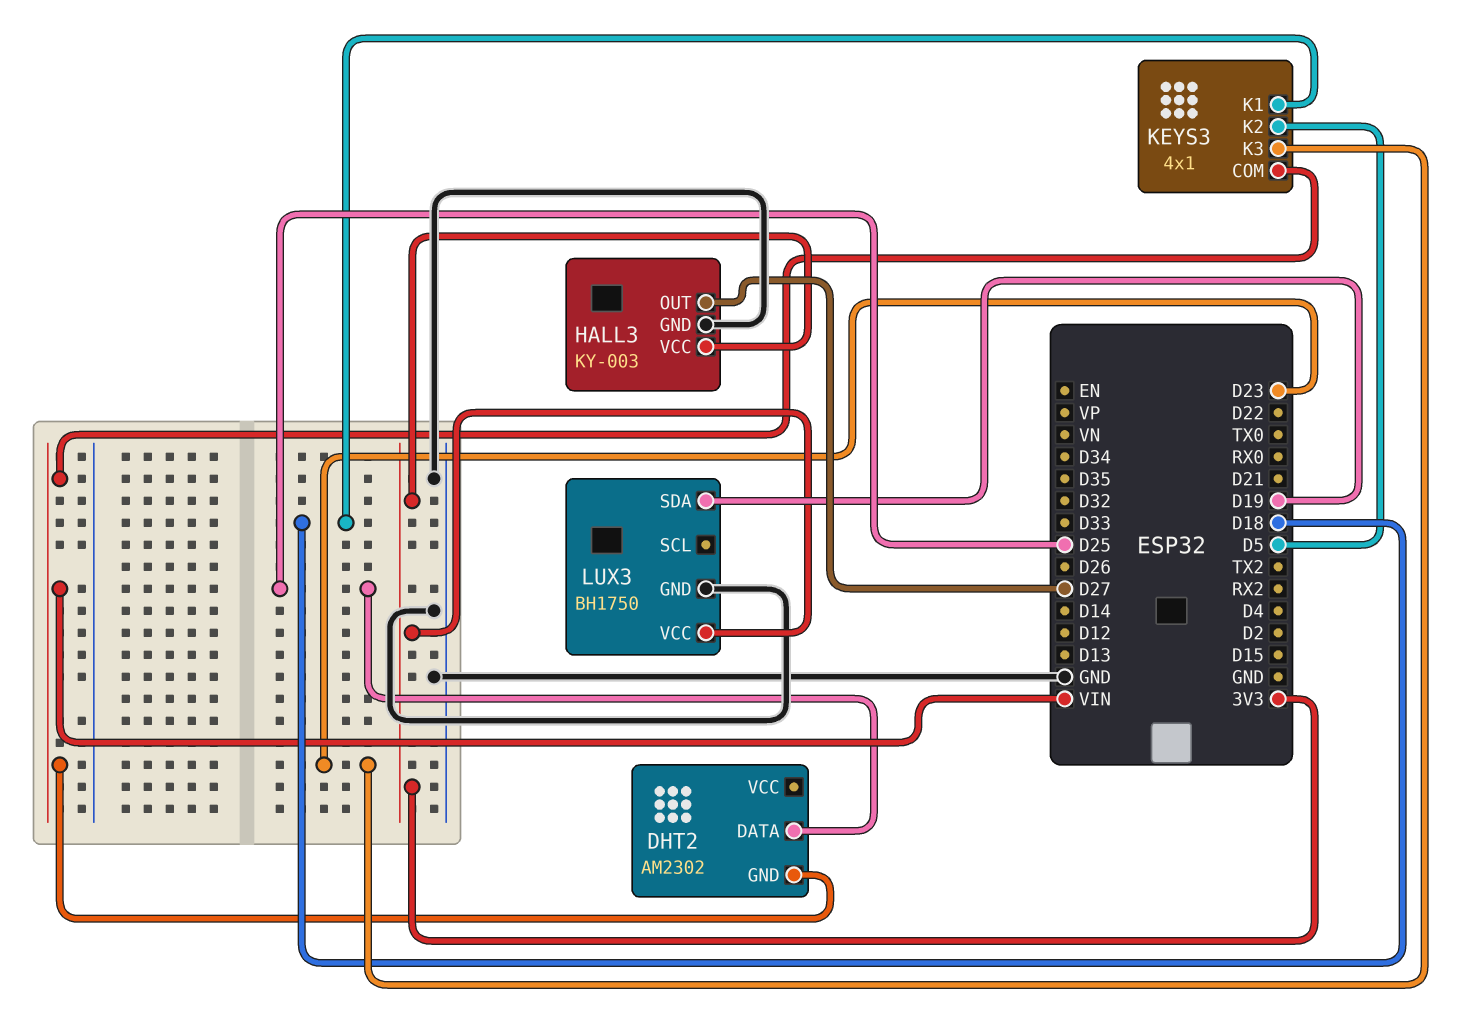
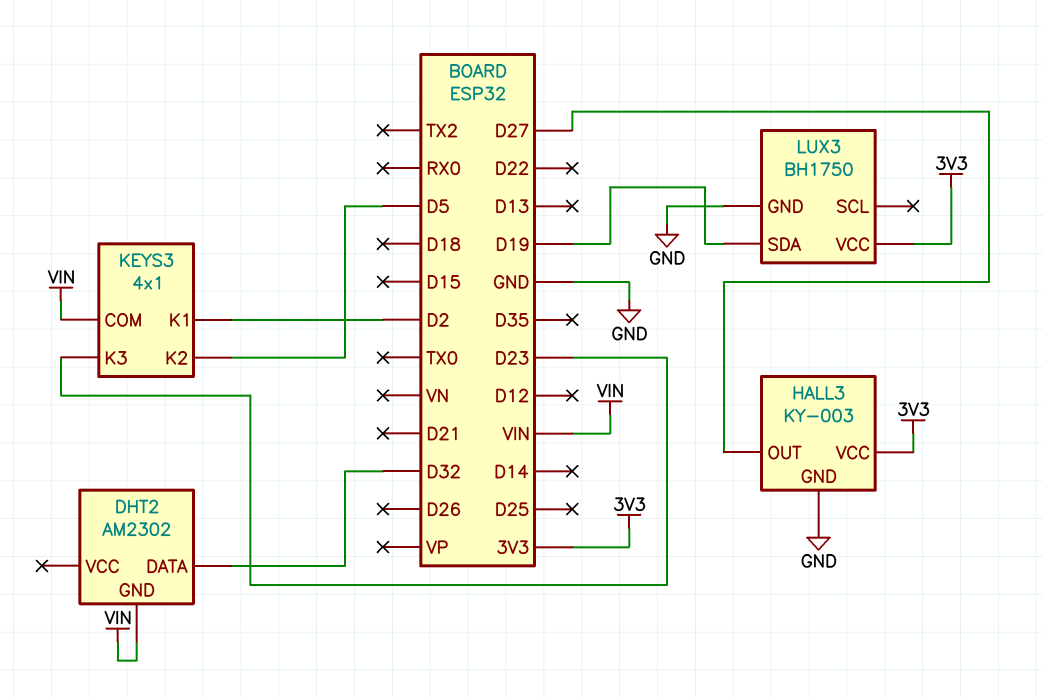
DHT2 pin DATA: D25 -> D32
KEYS3 pin K1: D18 -> D2

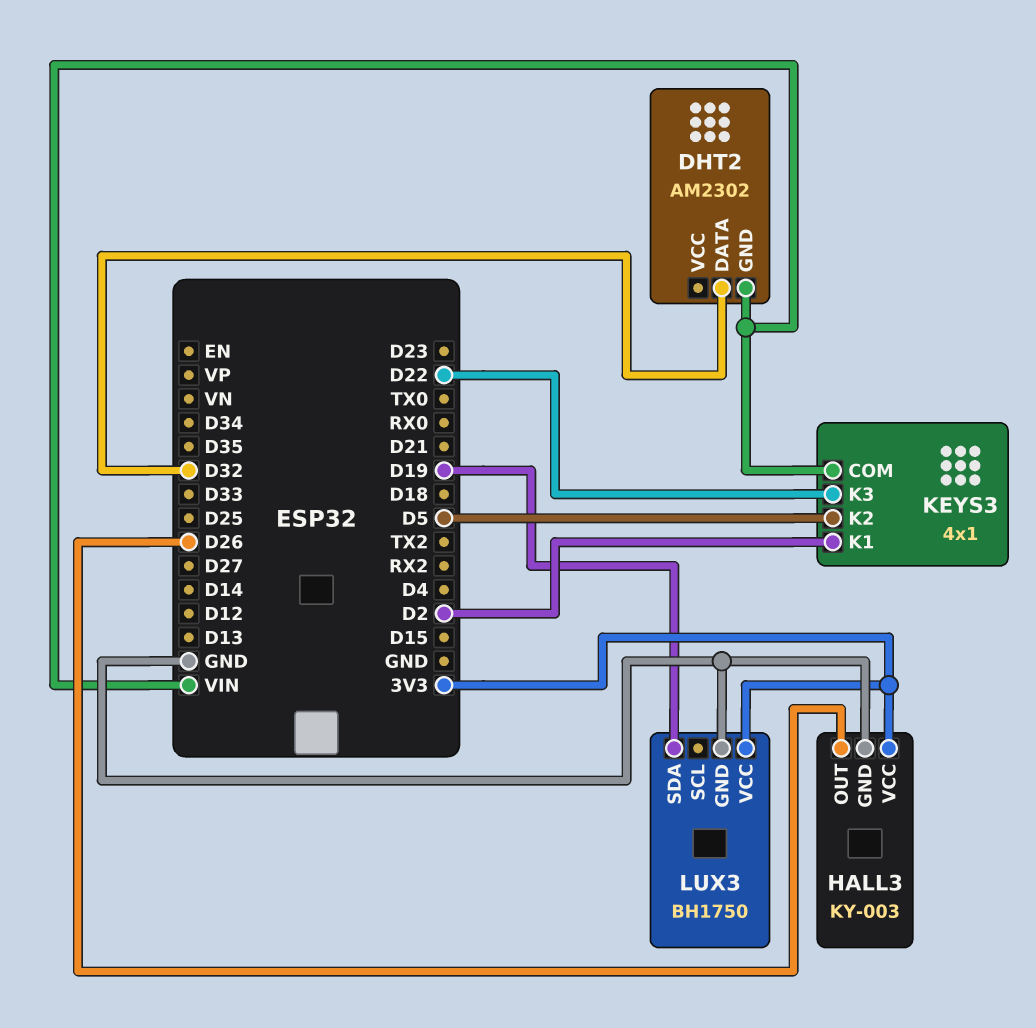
HALL3 pin OUT: D27 -> D26
KEYS3 pin K3: D23 -> D22

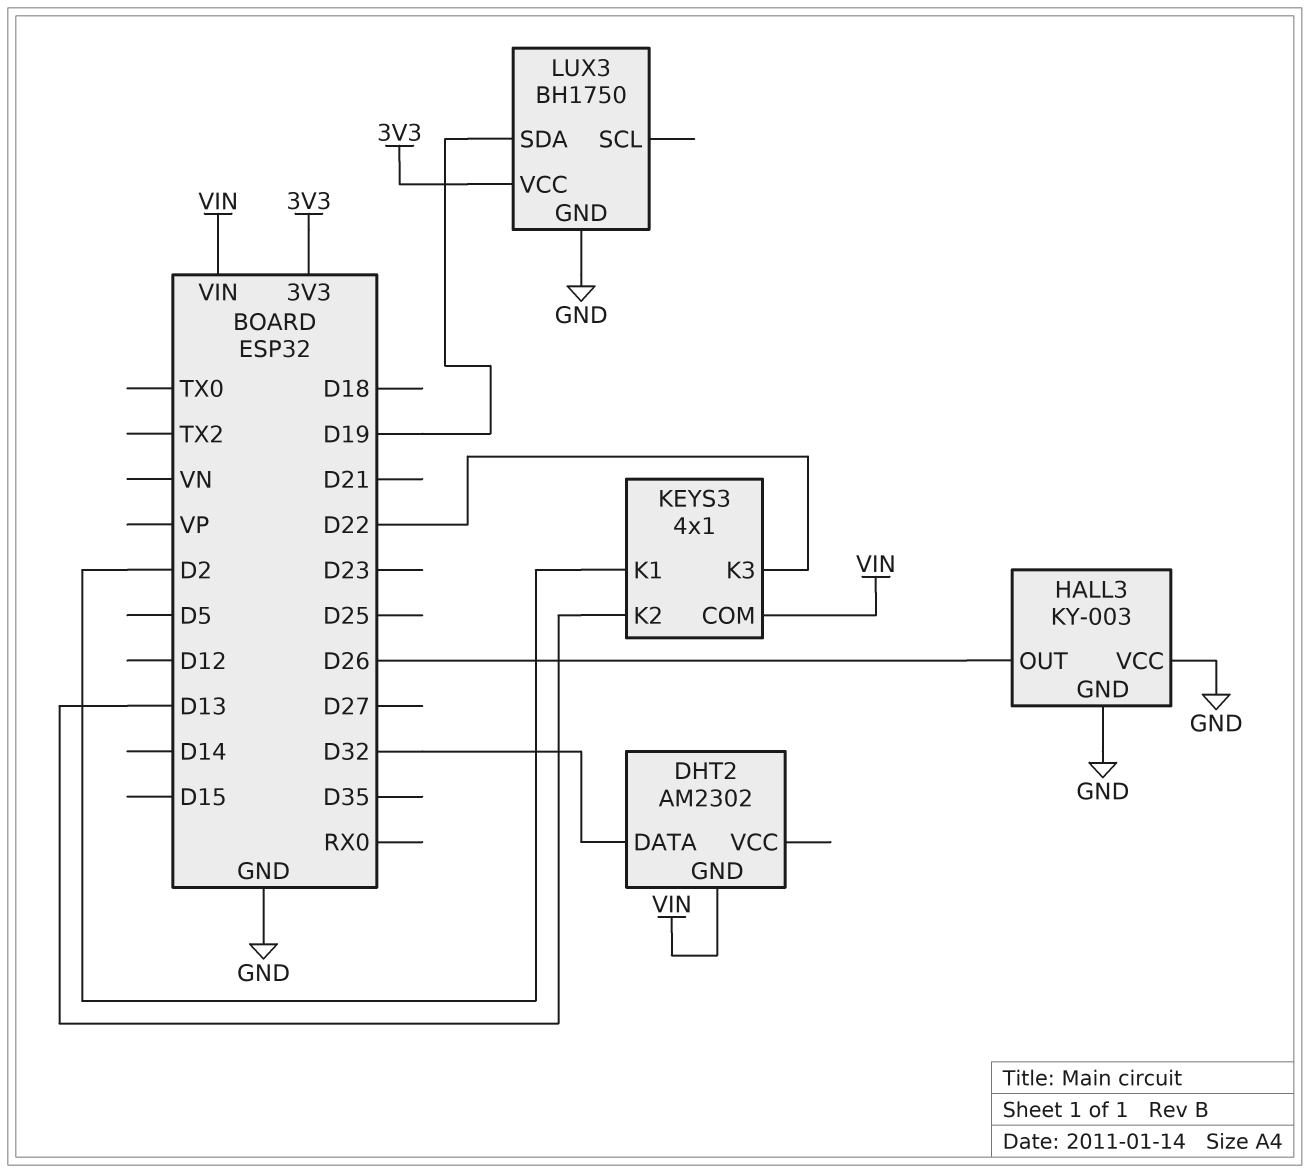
HALL3 pin VCC: 3V3 -> GND
KEYS3 pin K2: D5 -> D13

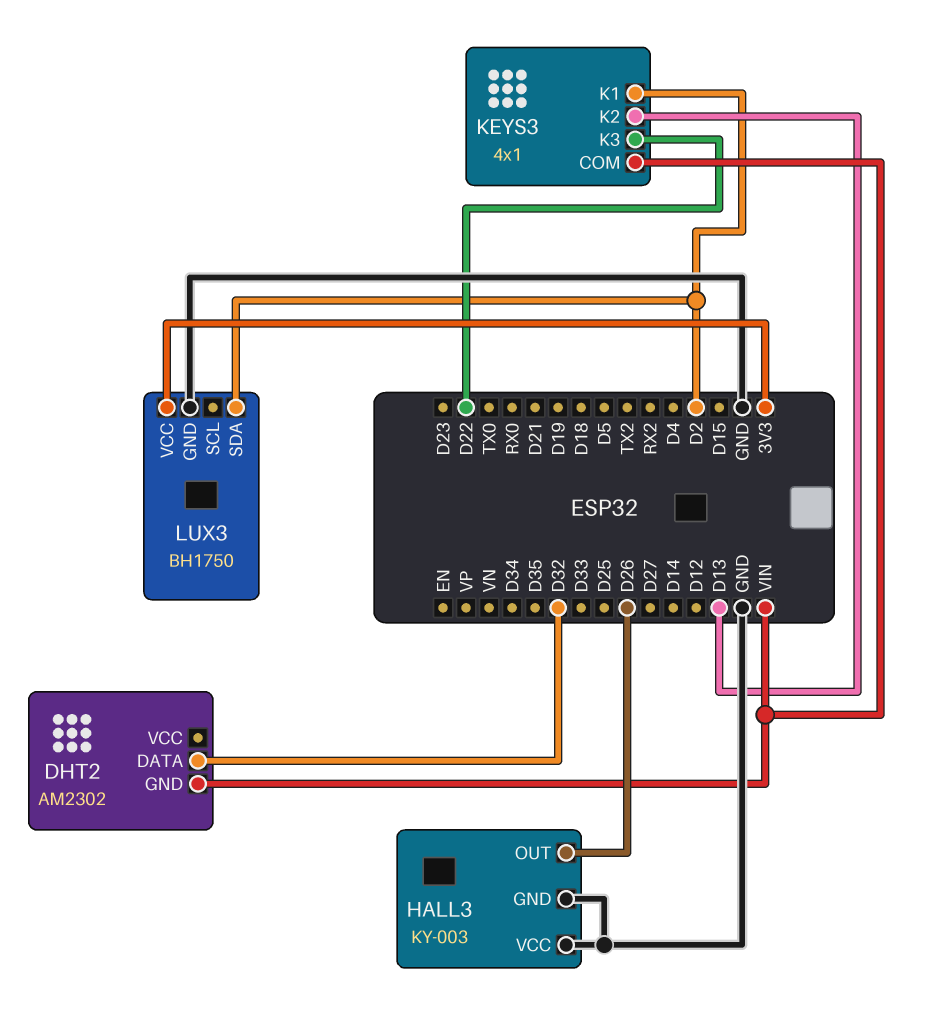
LUX3 pin SDA: D19 -> D2

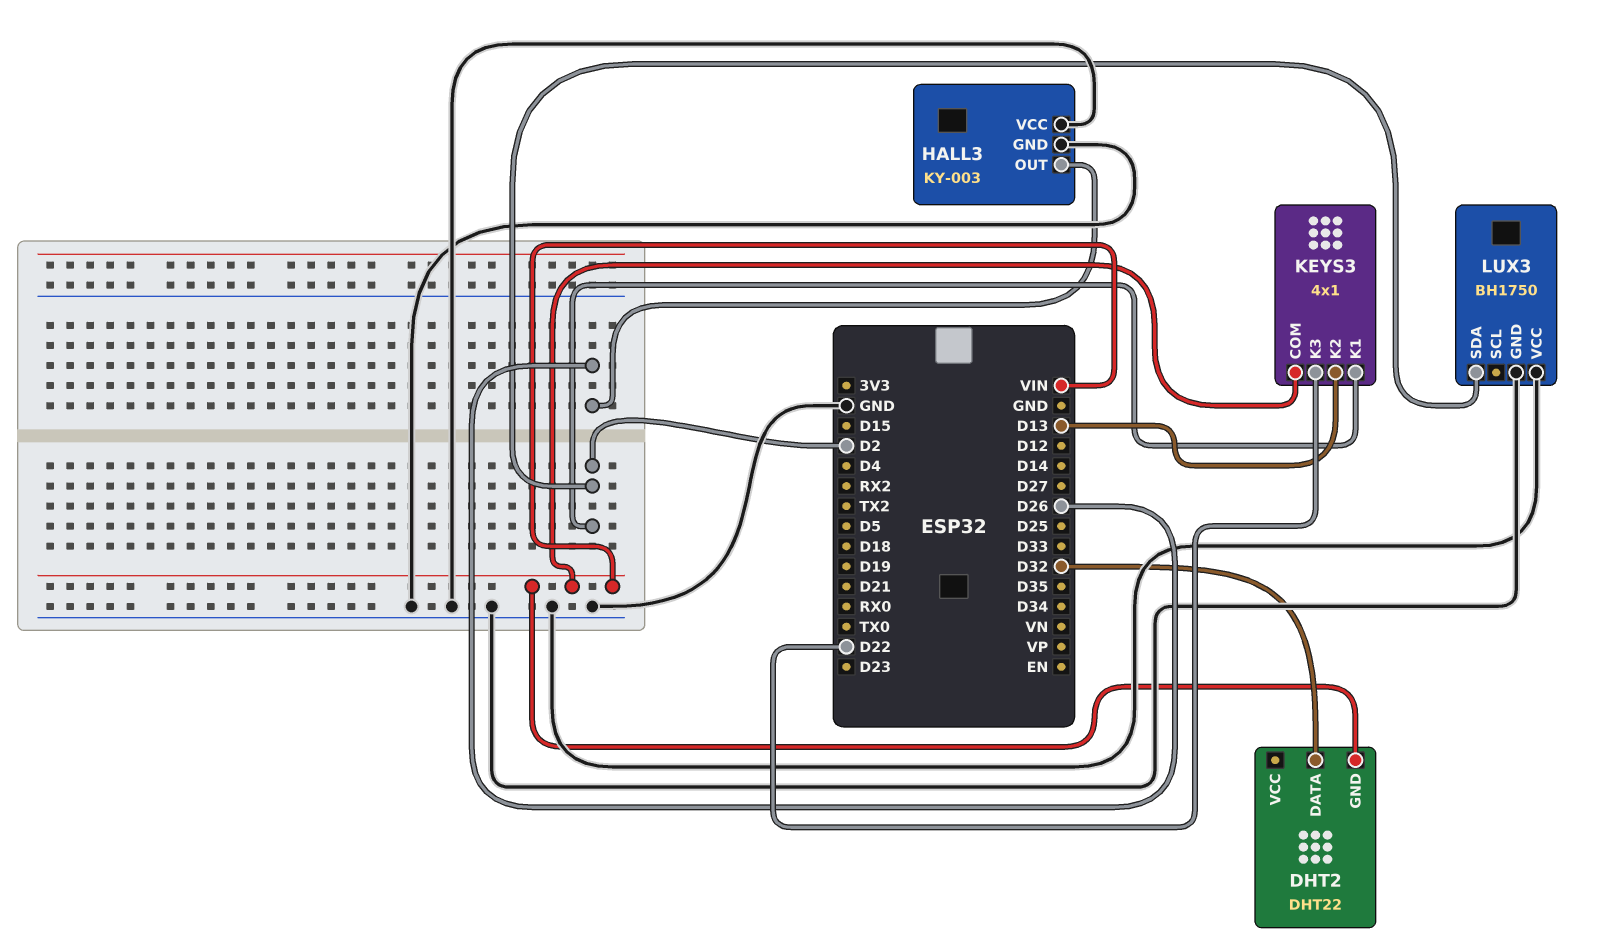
DHT2: AM2302 -> DHT22
LUX3 pin VCC: 3V3 -> GND

